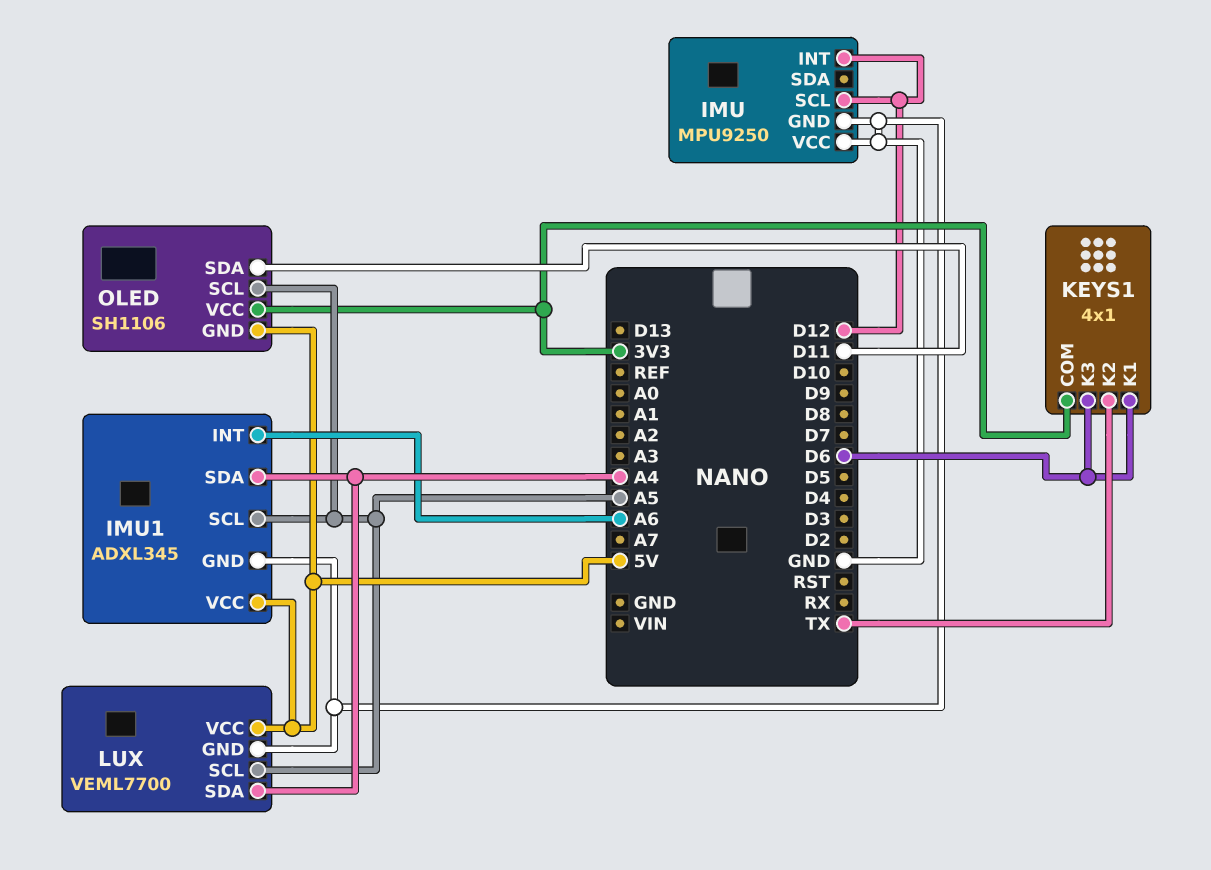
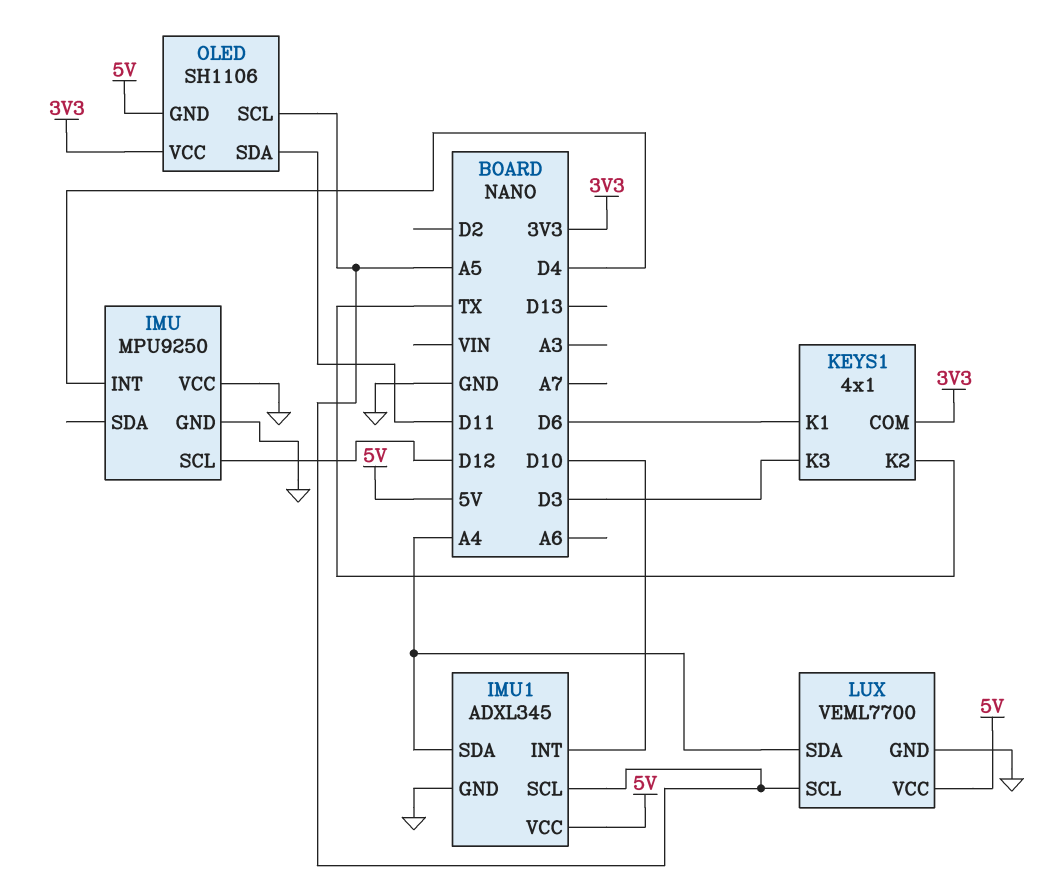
IMU pin INT: D12 -> D4
IMU1 pin INT: A6 -> D10
KEYS1 pin K3: D6 -> D3

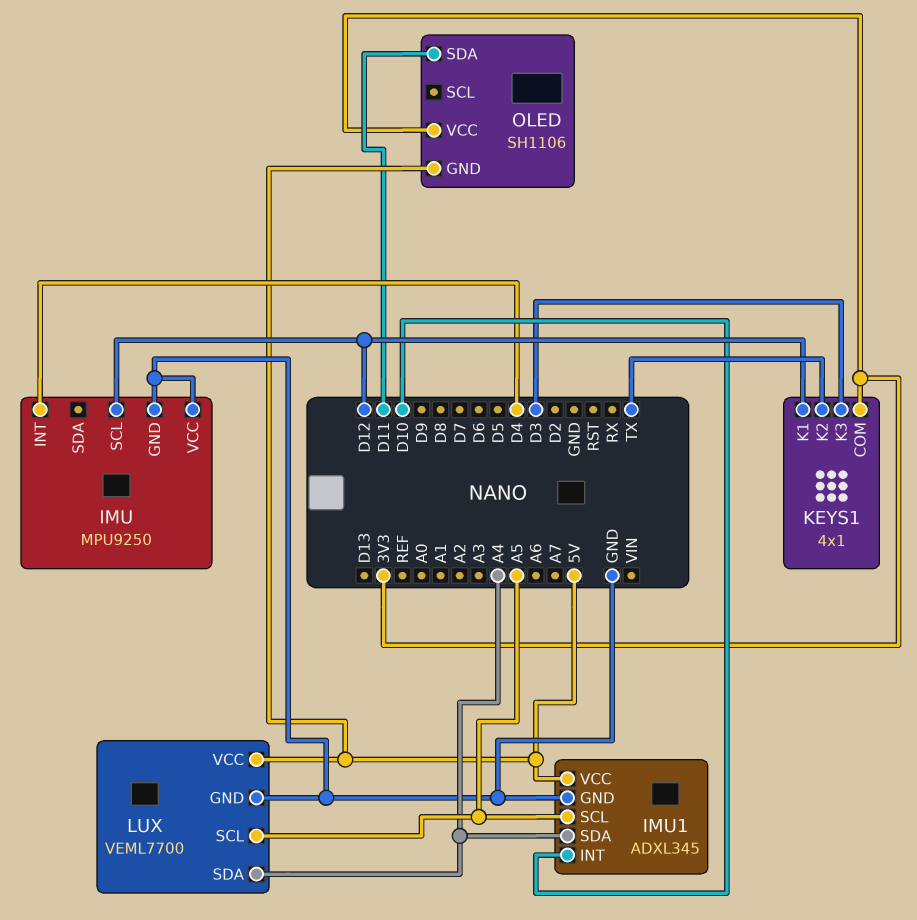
KEYS1 pin K1: D6 -> D12
OLED pin SCL: A5 -> none

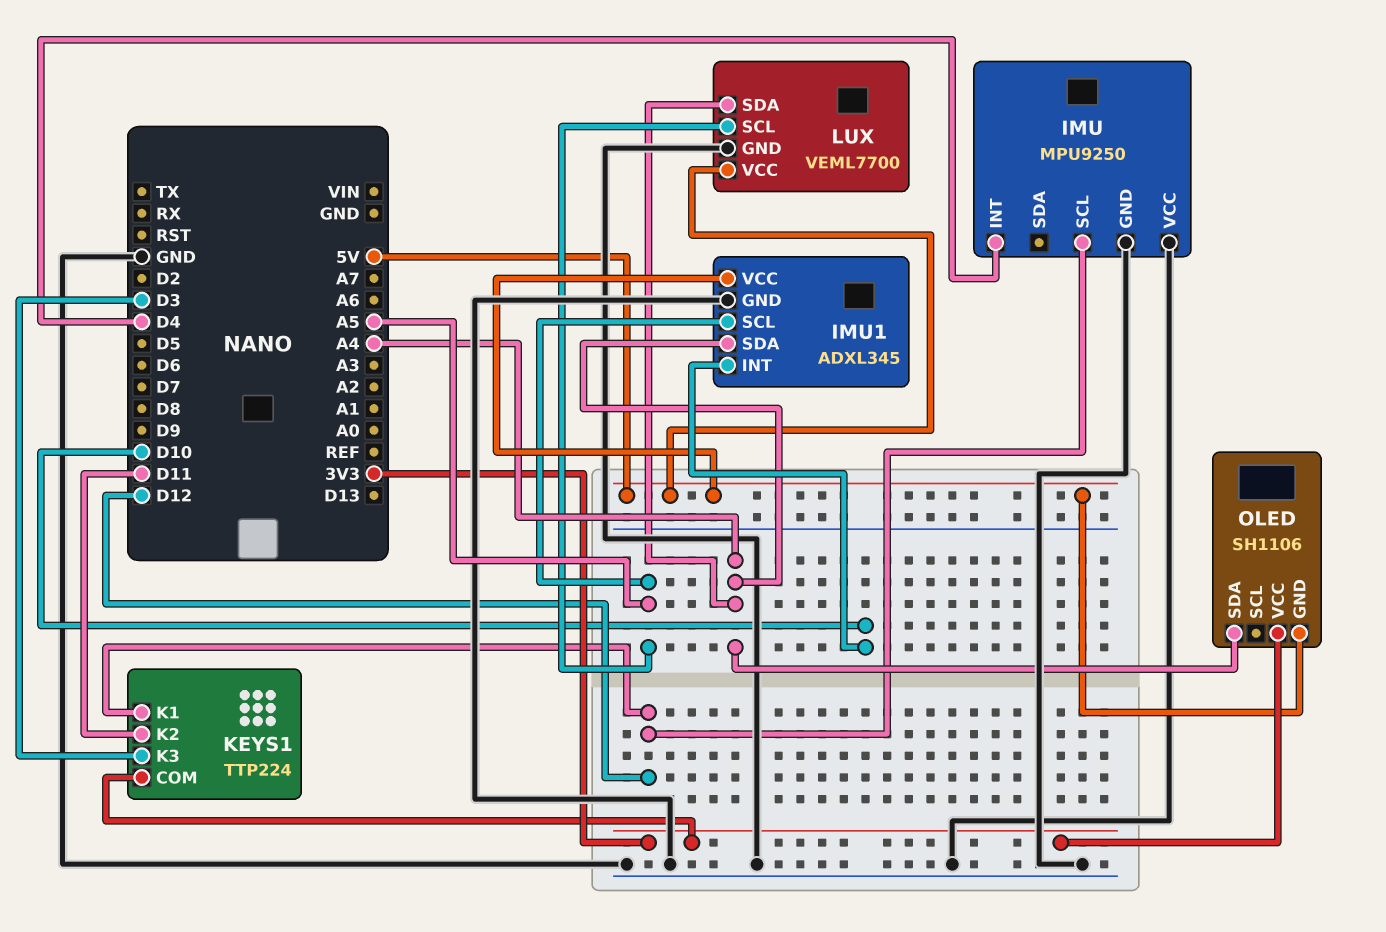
KEYS1: 4x1 -> TTP224
KEYS1 pin K2: TX -> D11
OLED pin SDA: D11 -> A4

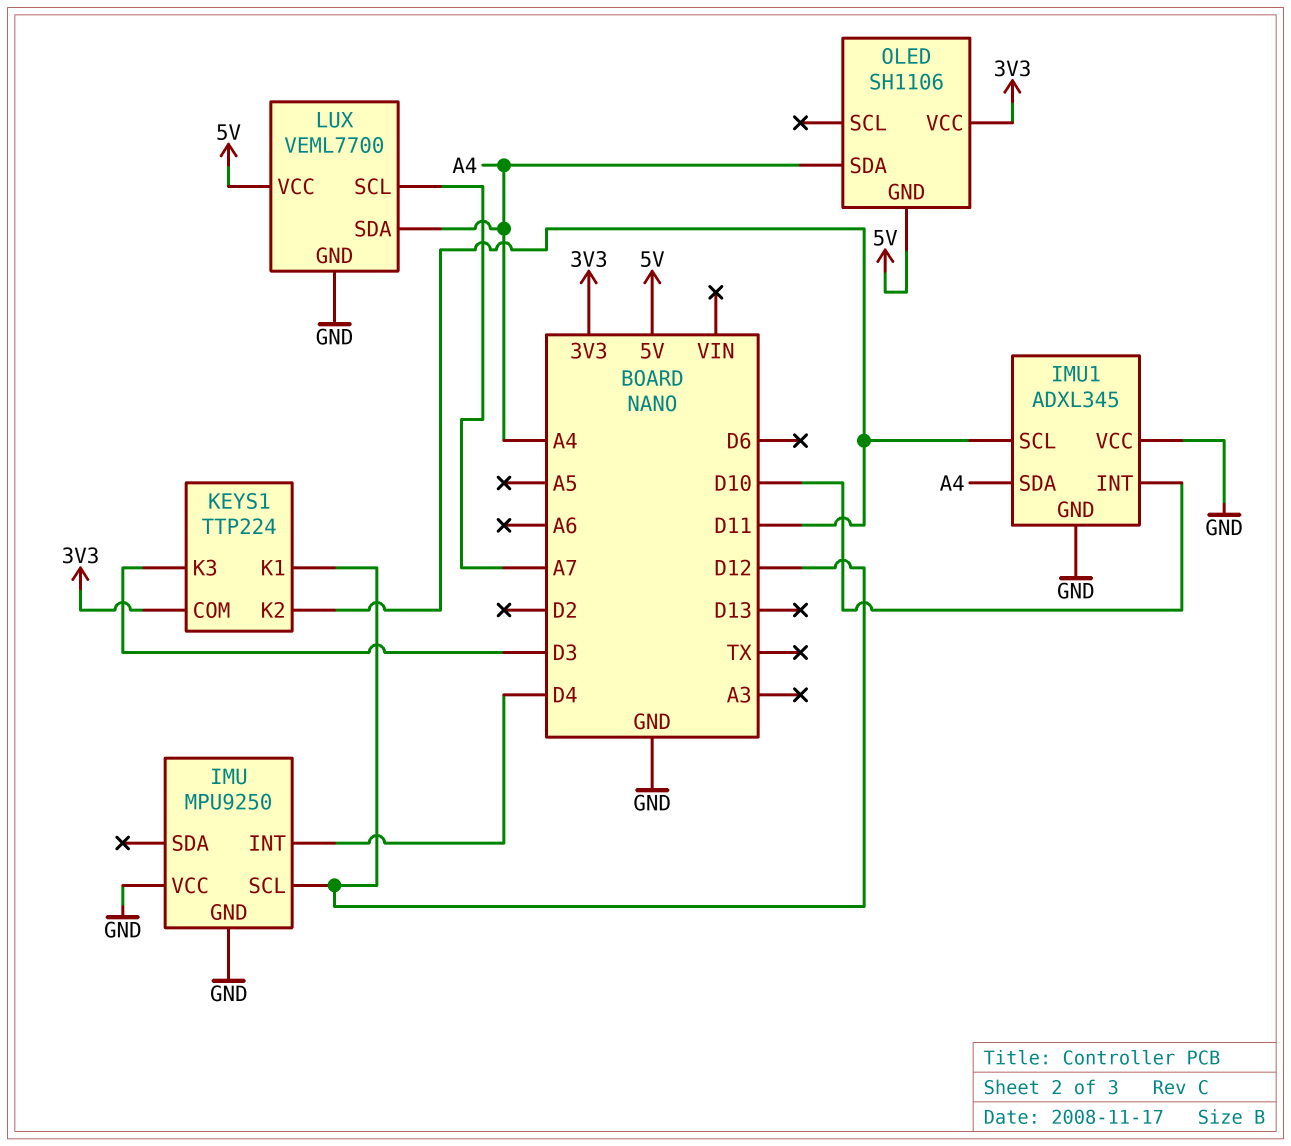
IMU1 pin SCL: A5 -> D11
IMU1 pin VCC: 5V -> GND
LUX pin SCL: A5 -> A7

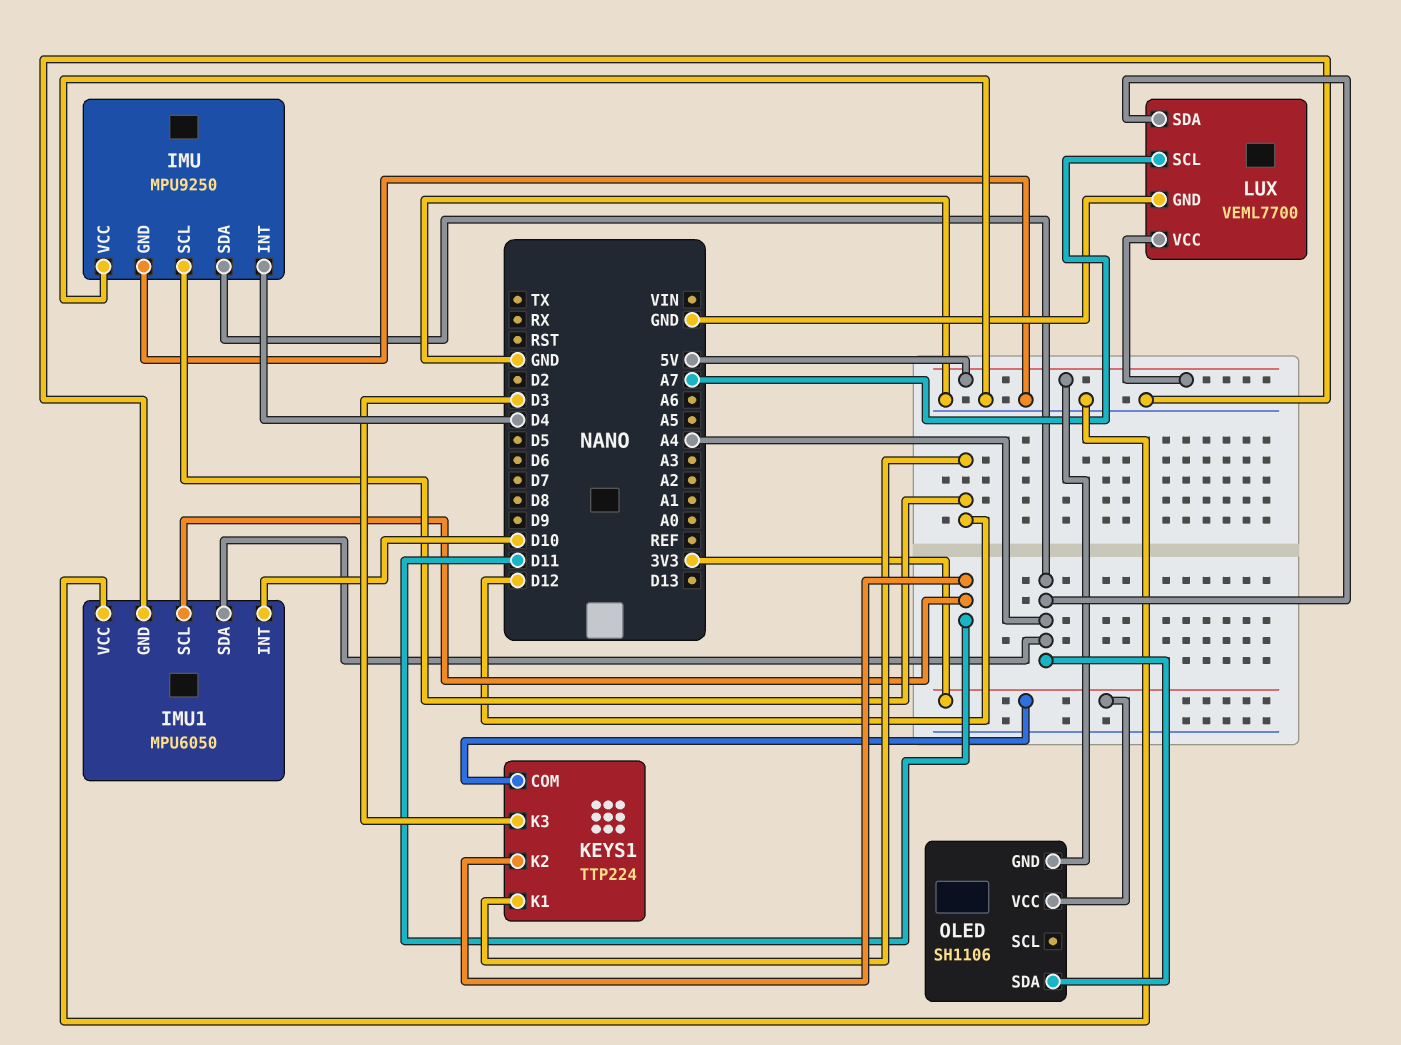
IMU pin SDA: none -> A4
IMU1: ADXL345 -> MPU6050

